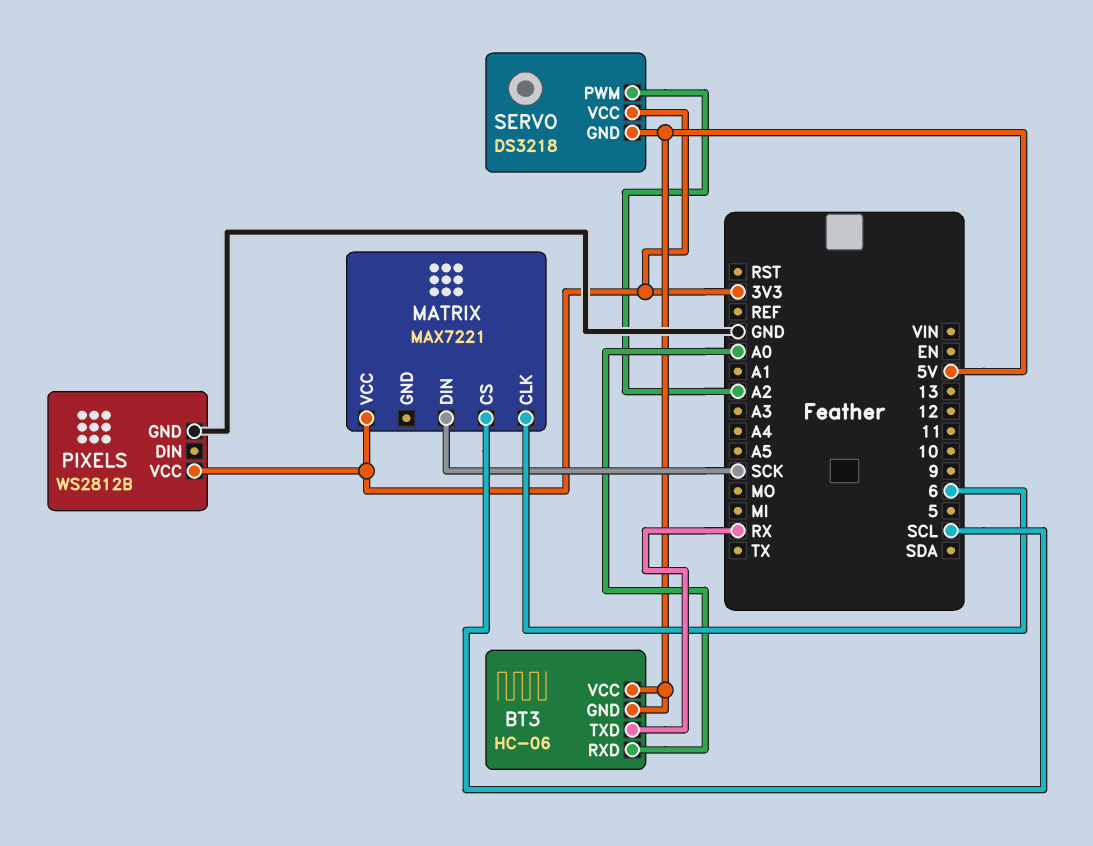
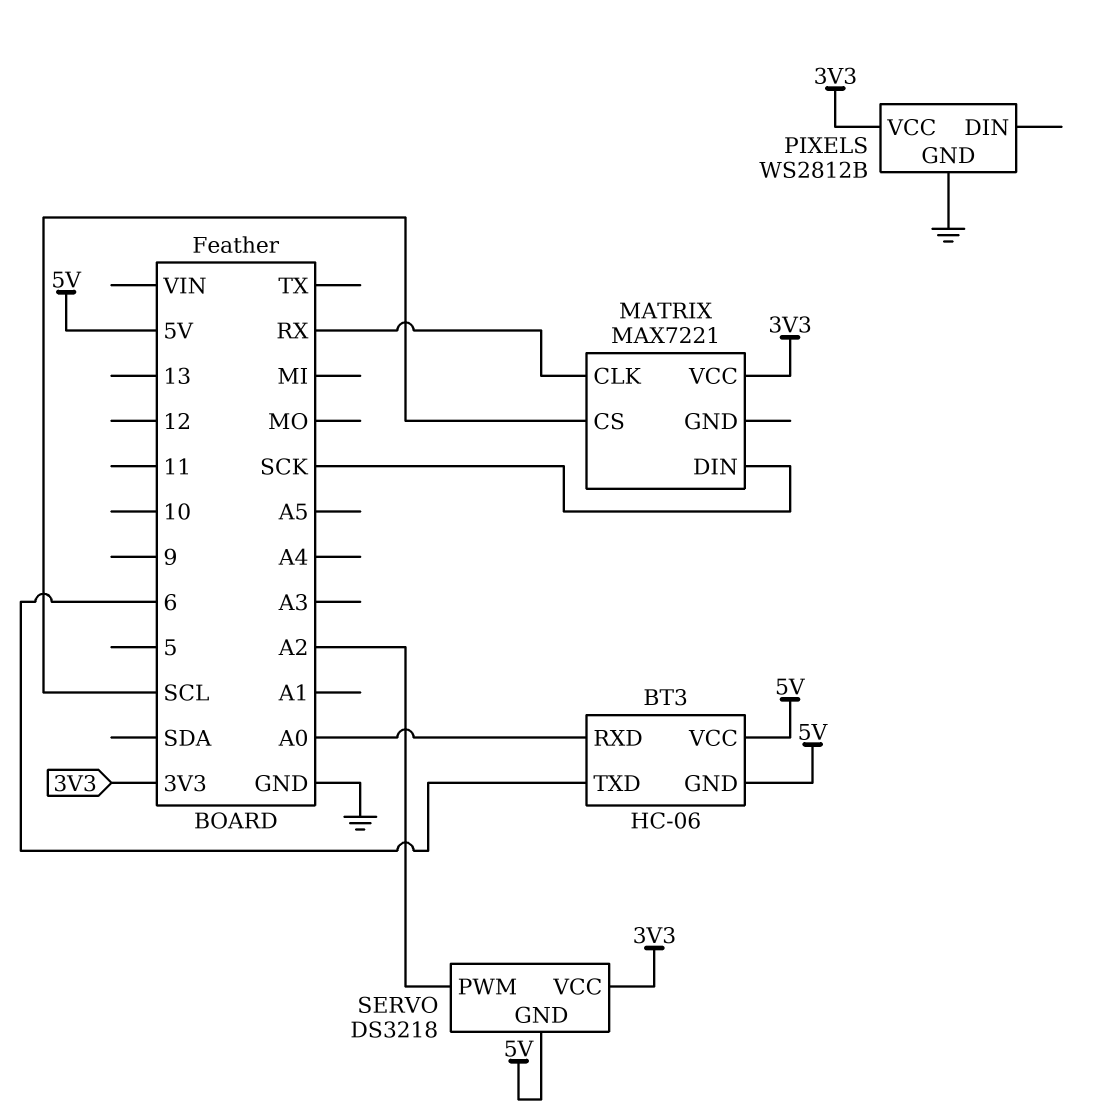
BT3 pin TXD: RX -> 6
MATRIX pin CLK: 6 -> RX

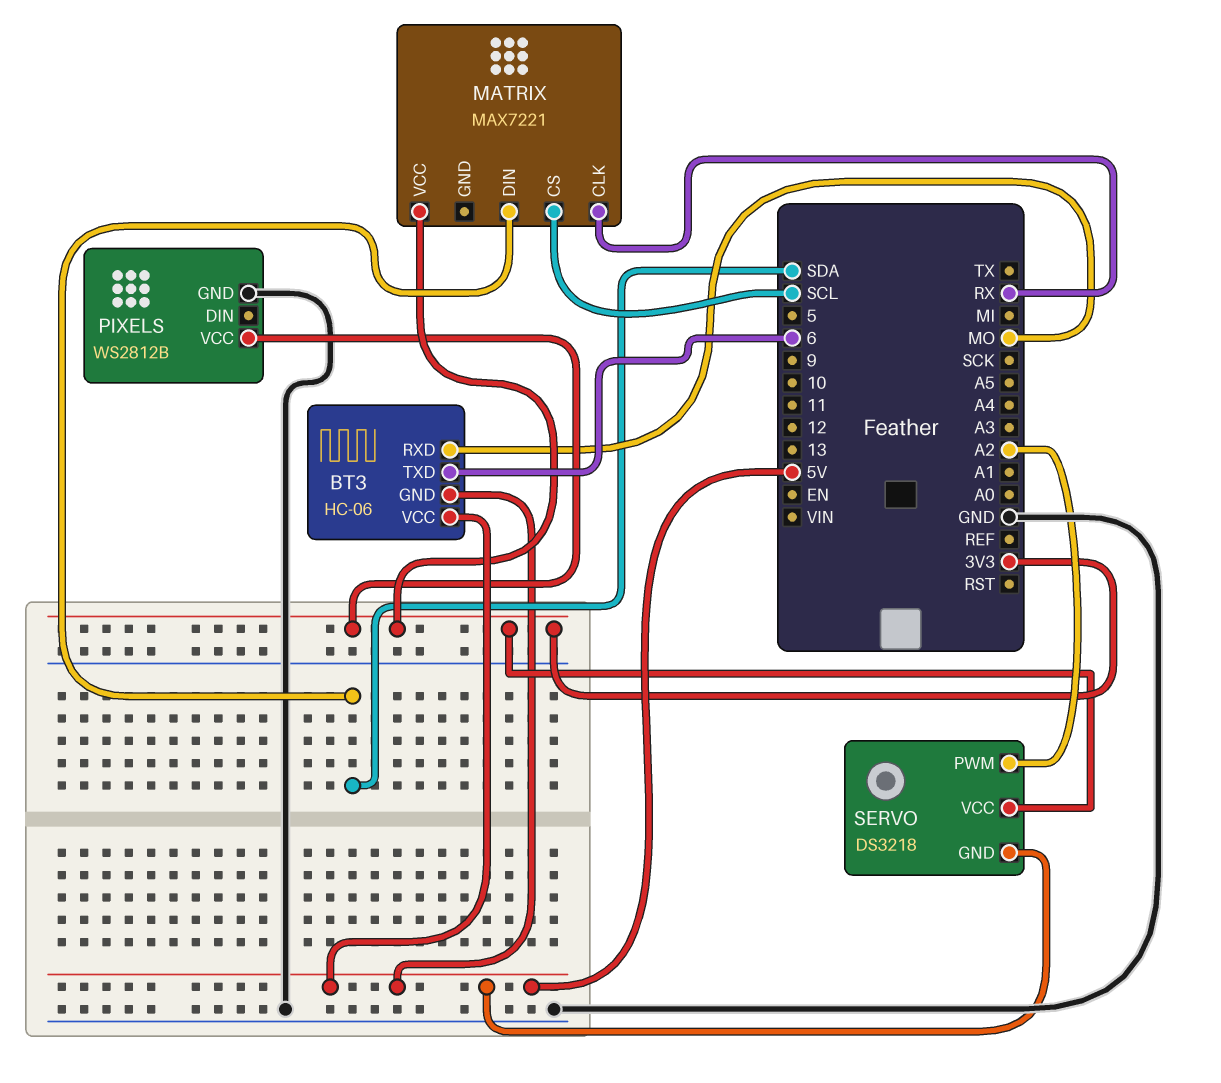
BT3 pin RXD: A0 -> MO
MATRIX pin DIN: SCK -> SDA

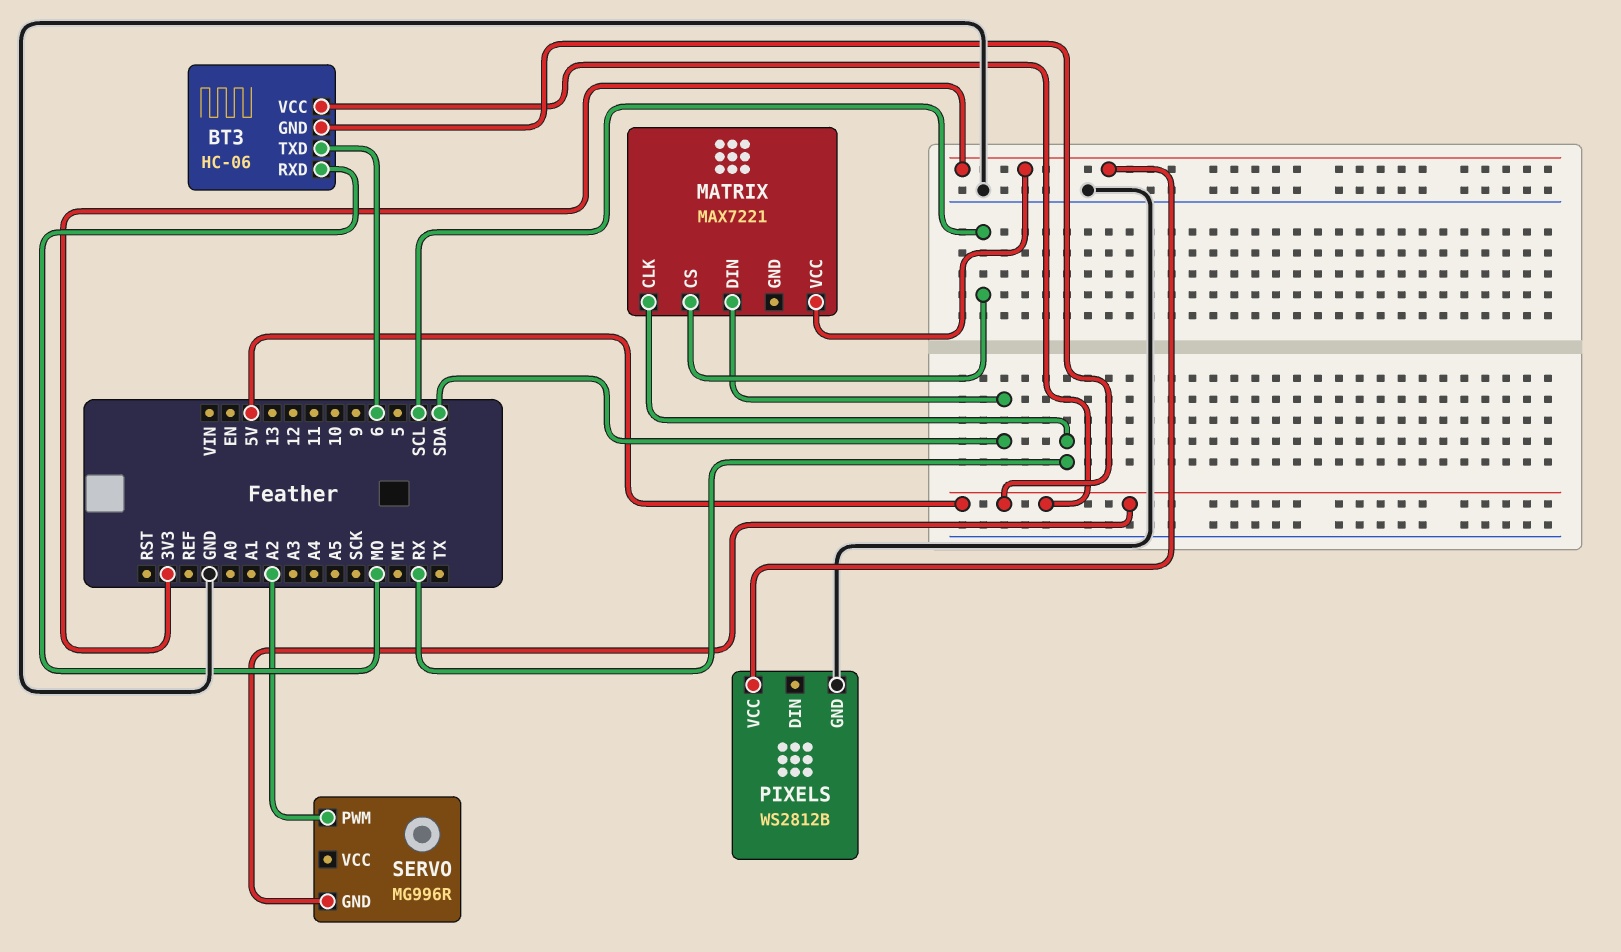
SERVO: DS3218 -> MG996R
SERVO pin VCC: 3V3 -> none

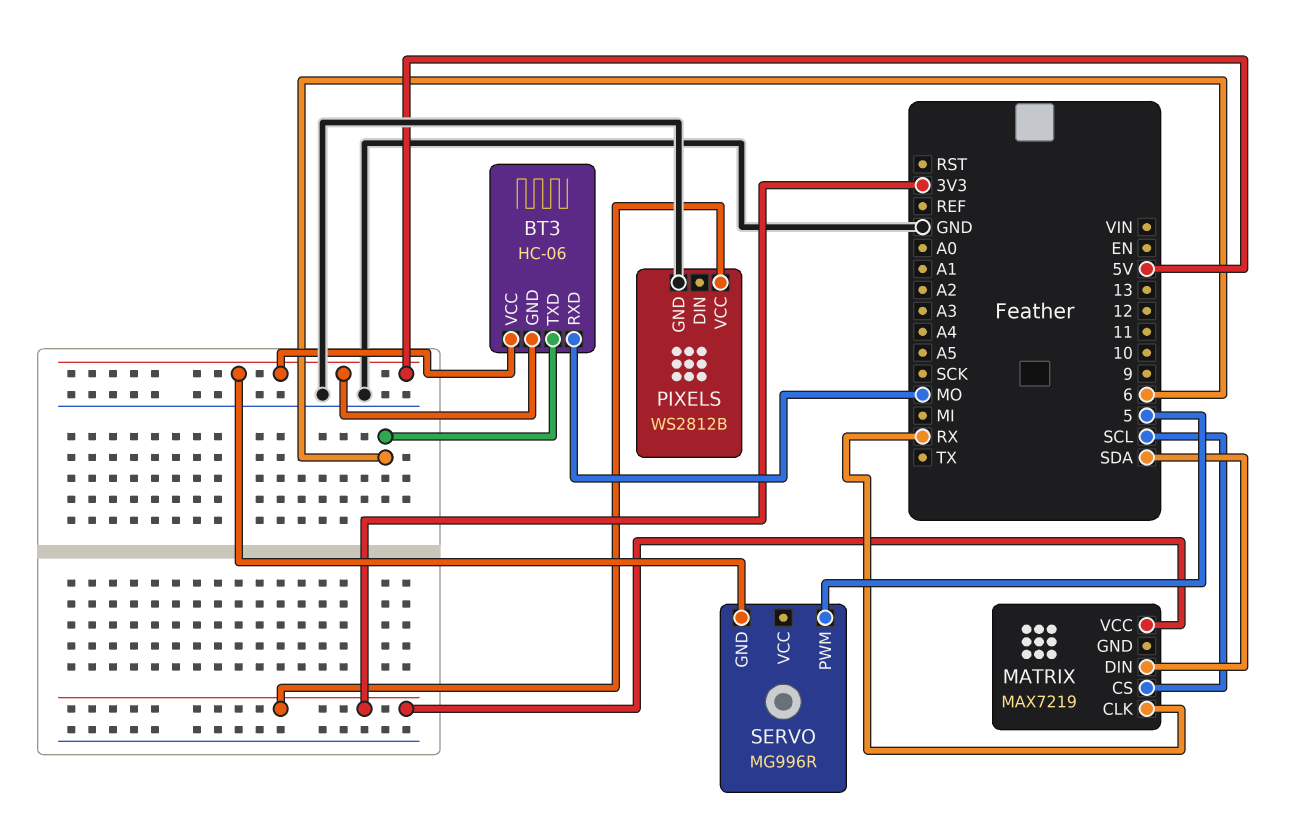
MATRIX: MAX7221 -> MAX7219
SERVO pin PWM: A2 -> 5

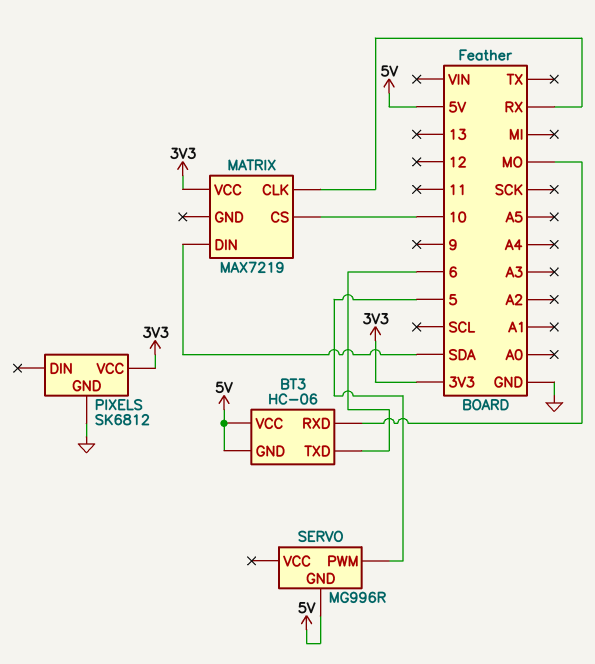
MATRIX pin CS: SCL -> 10
PIXELS: WS2812B -> SK6812

